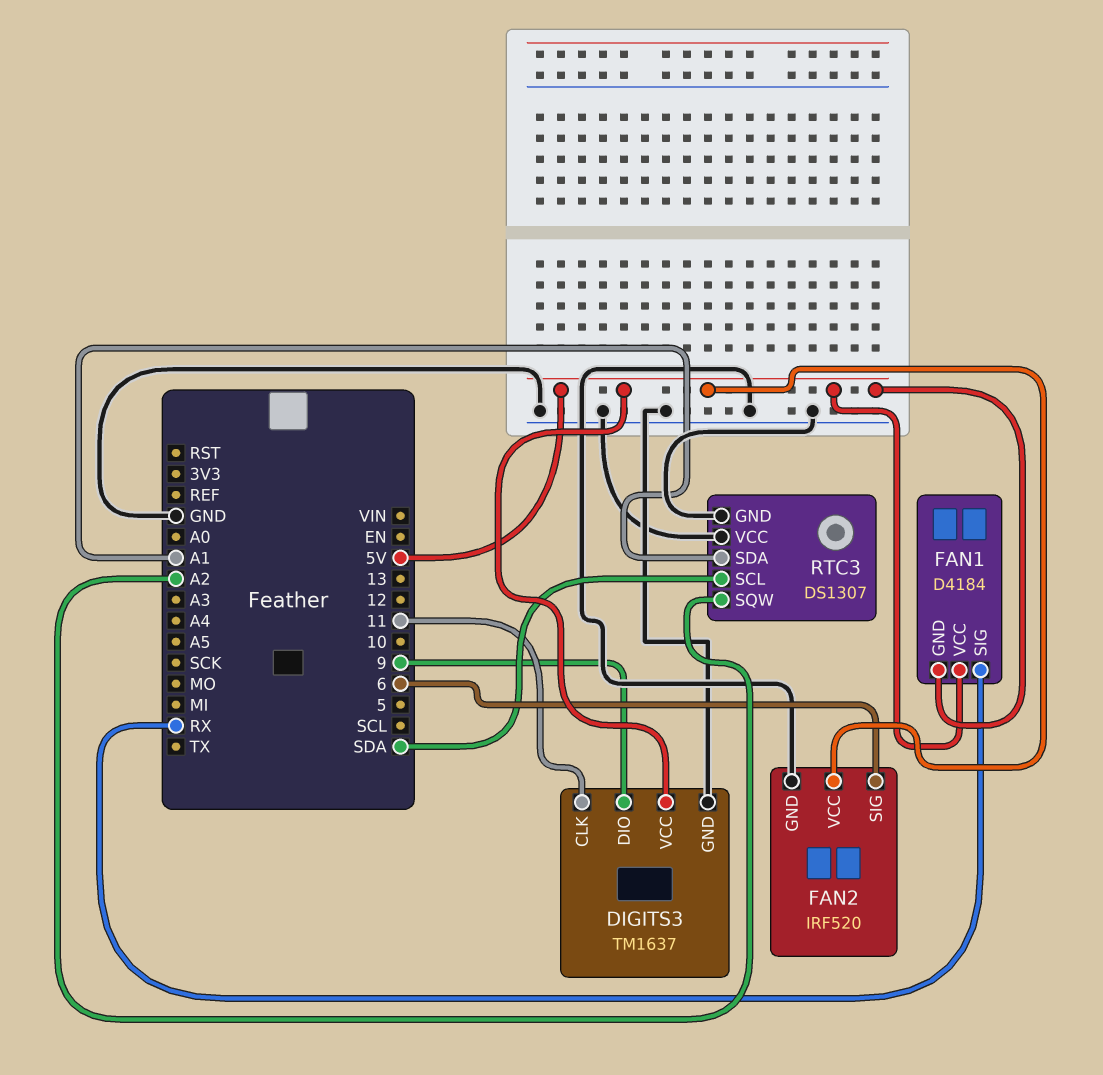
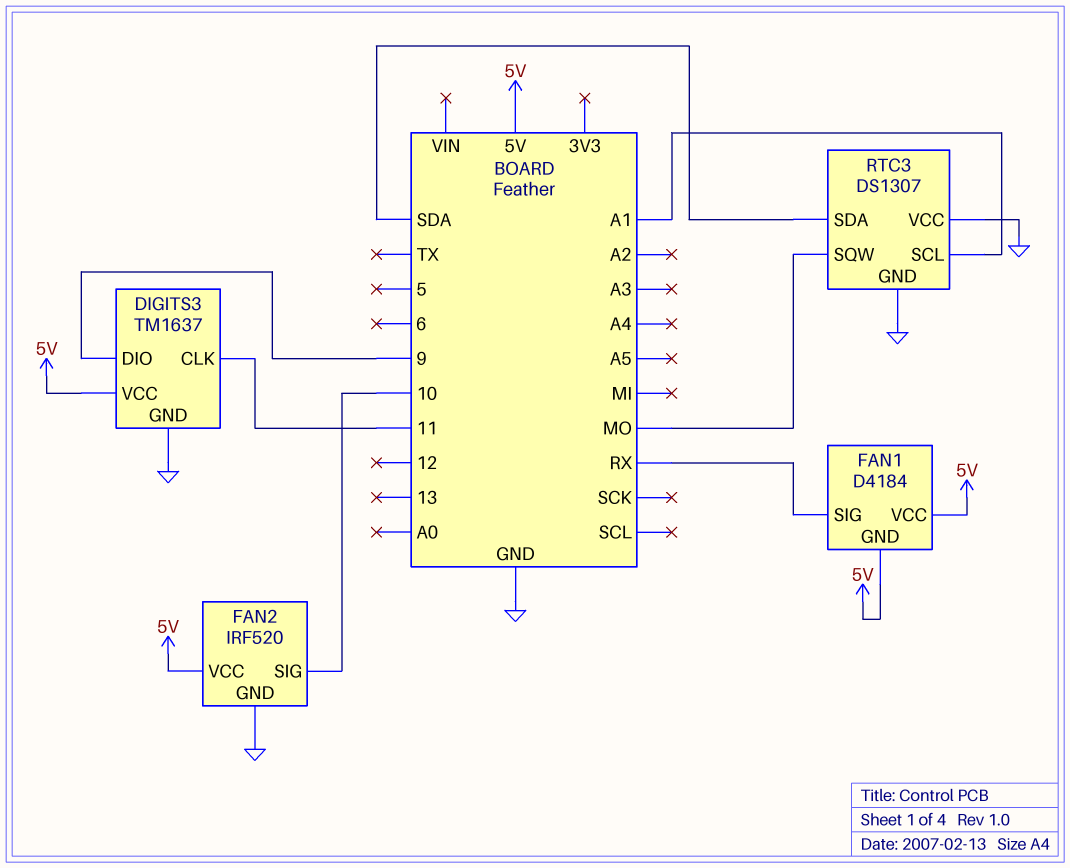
FAN2 pin SIG: 6 -> 10
RTC3 pin SCL: SDA -> A1
RTC3 pin SDA: A1 -> SDA
RTC3 pin SQW: A2 -> MO

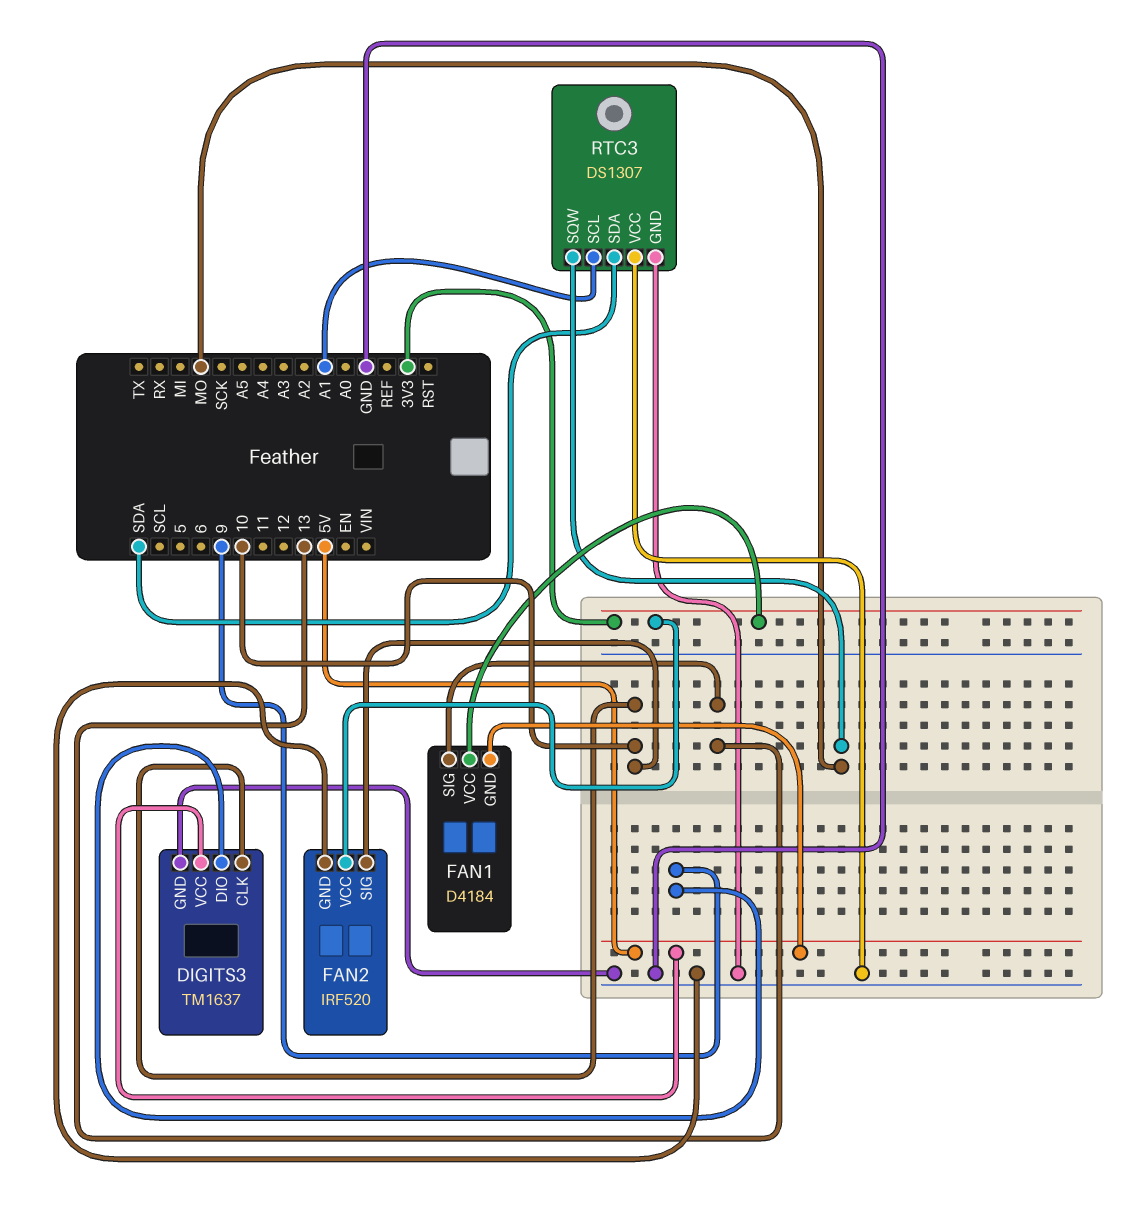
DIGITS3 pin CLK: 11 -> 10
FAN1 pin SIG: RX -> 13
FAN1 pin VCC: 5V -> 3V3
FAN2 pin VCC: 5V -> 3V3

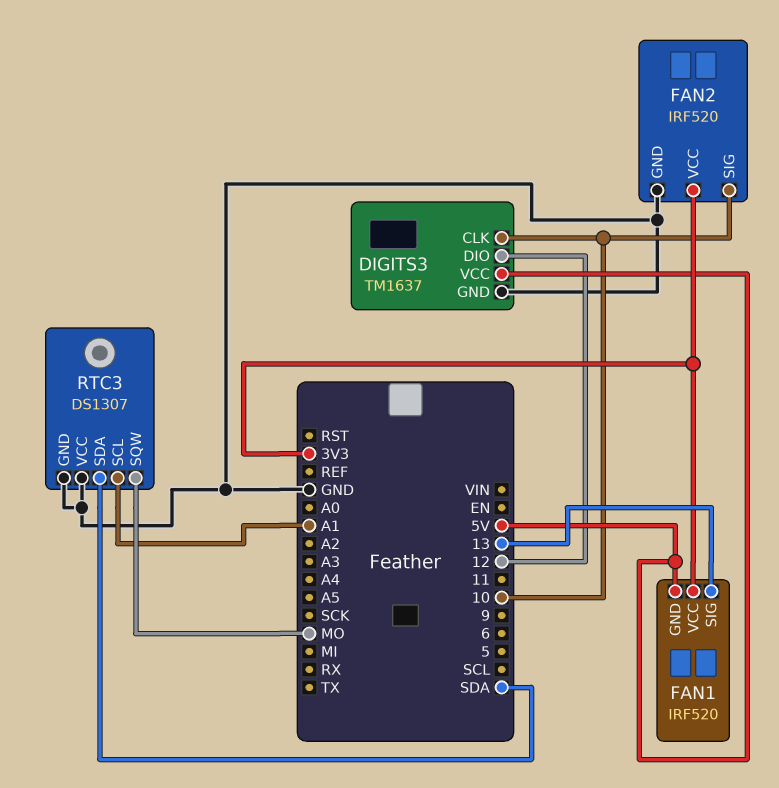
DIGITS3 pin DIO: 9 -> 12
FAN1: D4184 -> IRF520

